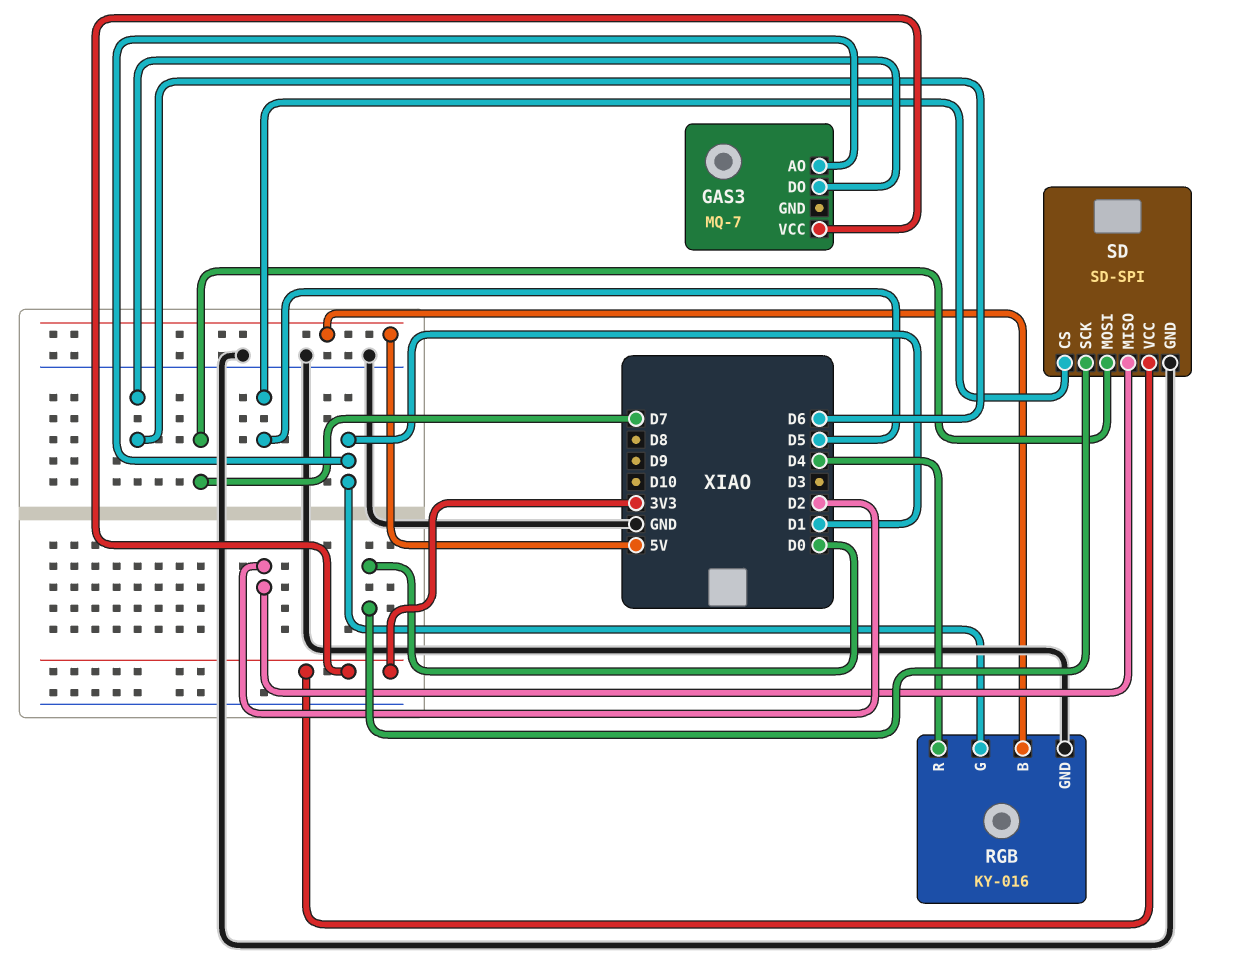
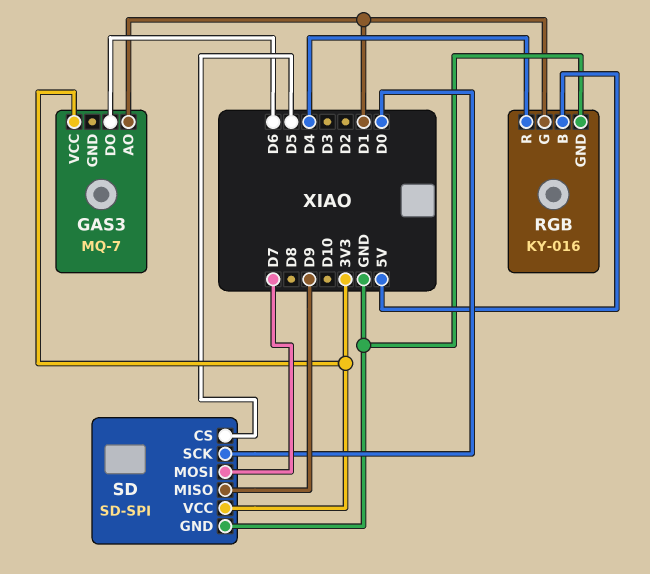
SD pin MISO: D2 -> D9

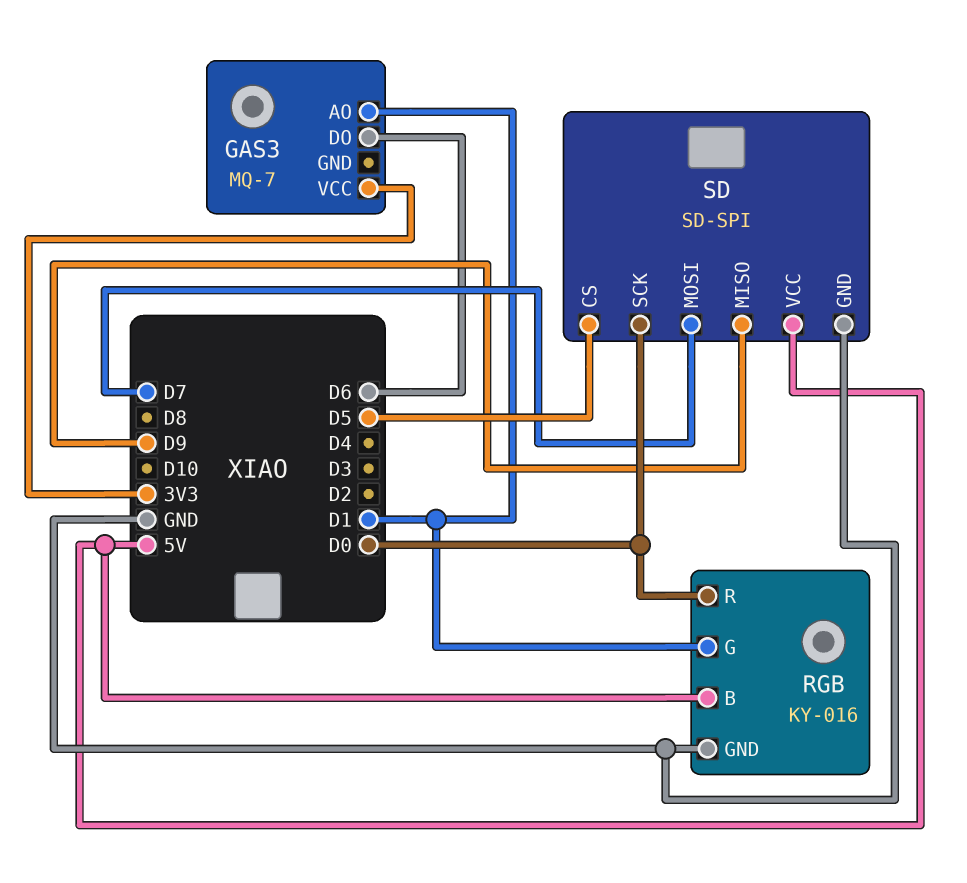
RGB pin R: D4 -> D0
SD pin VCC: 3V3 -> 5V

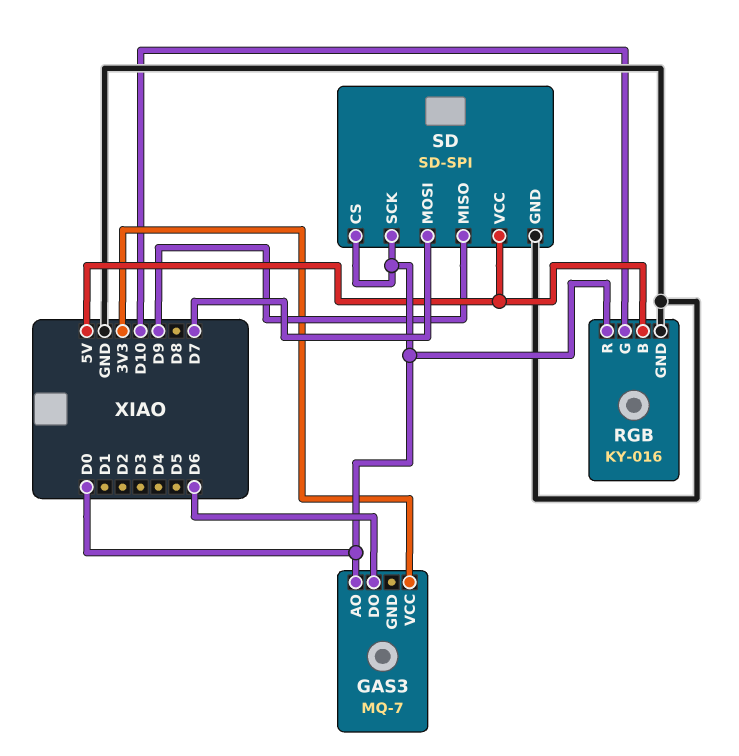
GAS3 pin AO: D1 -> D0
RGB pin G: D1 -> D10
SD pin CS: D5 -> D0

